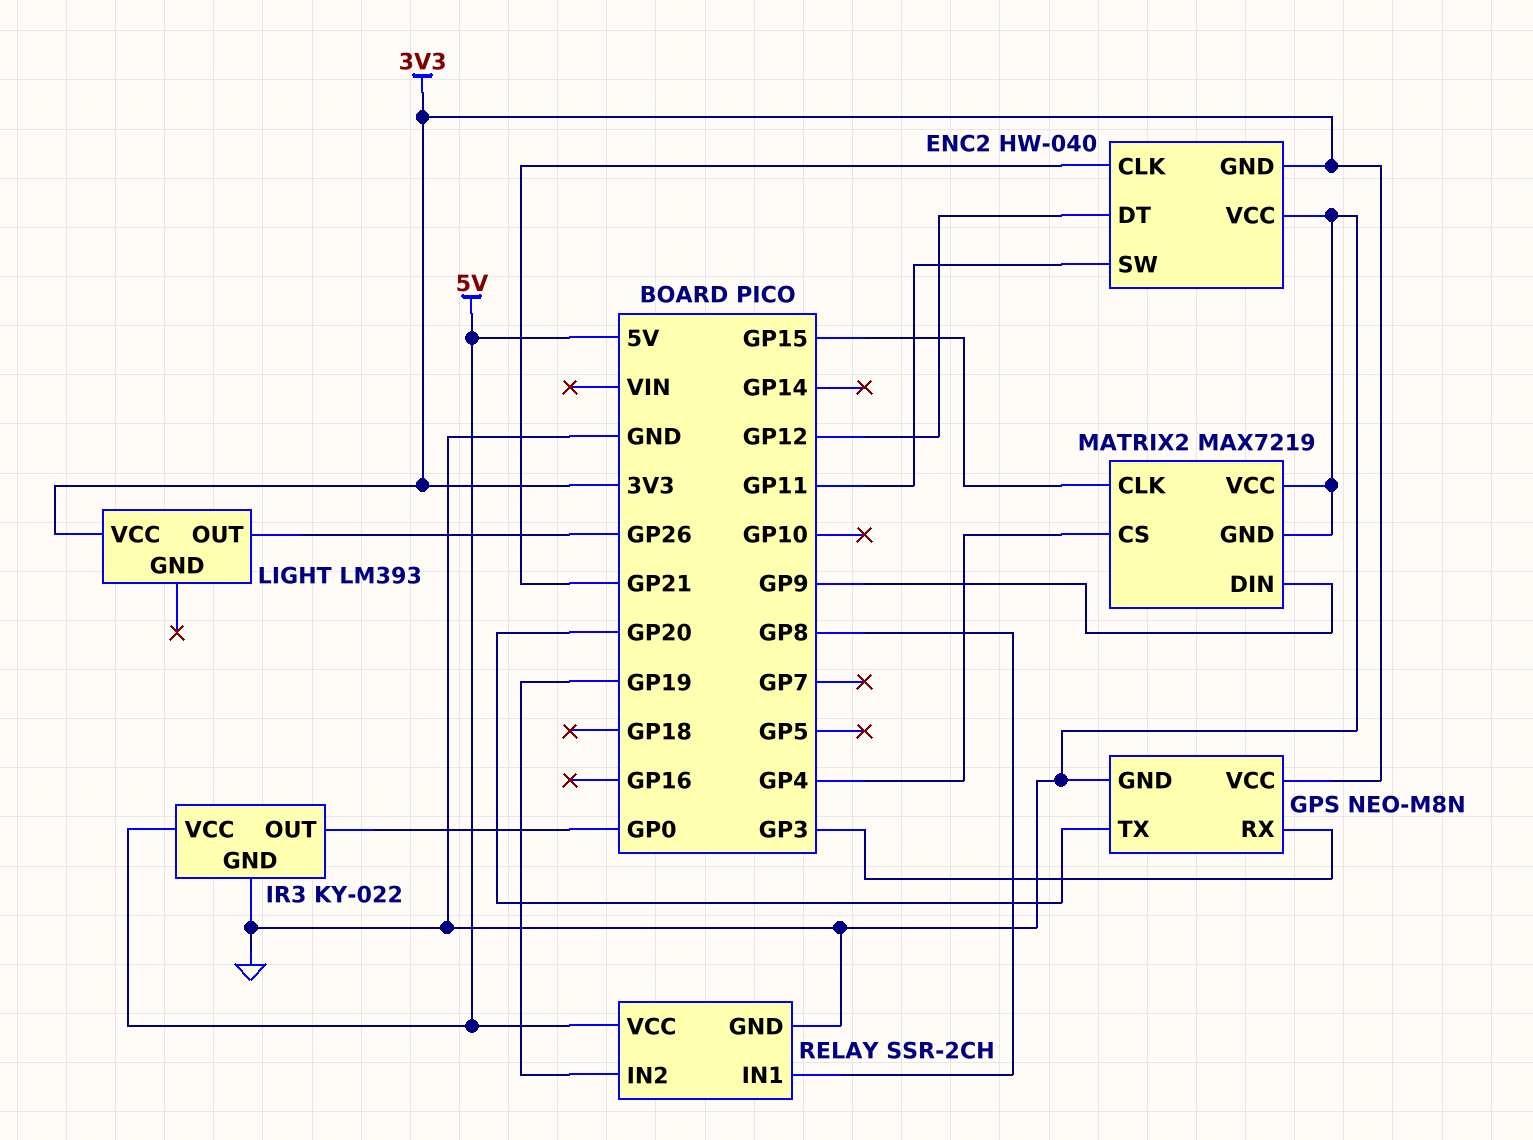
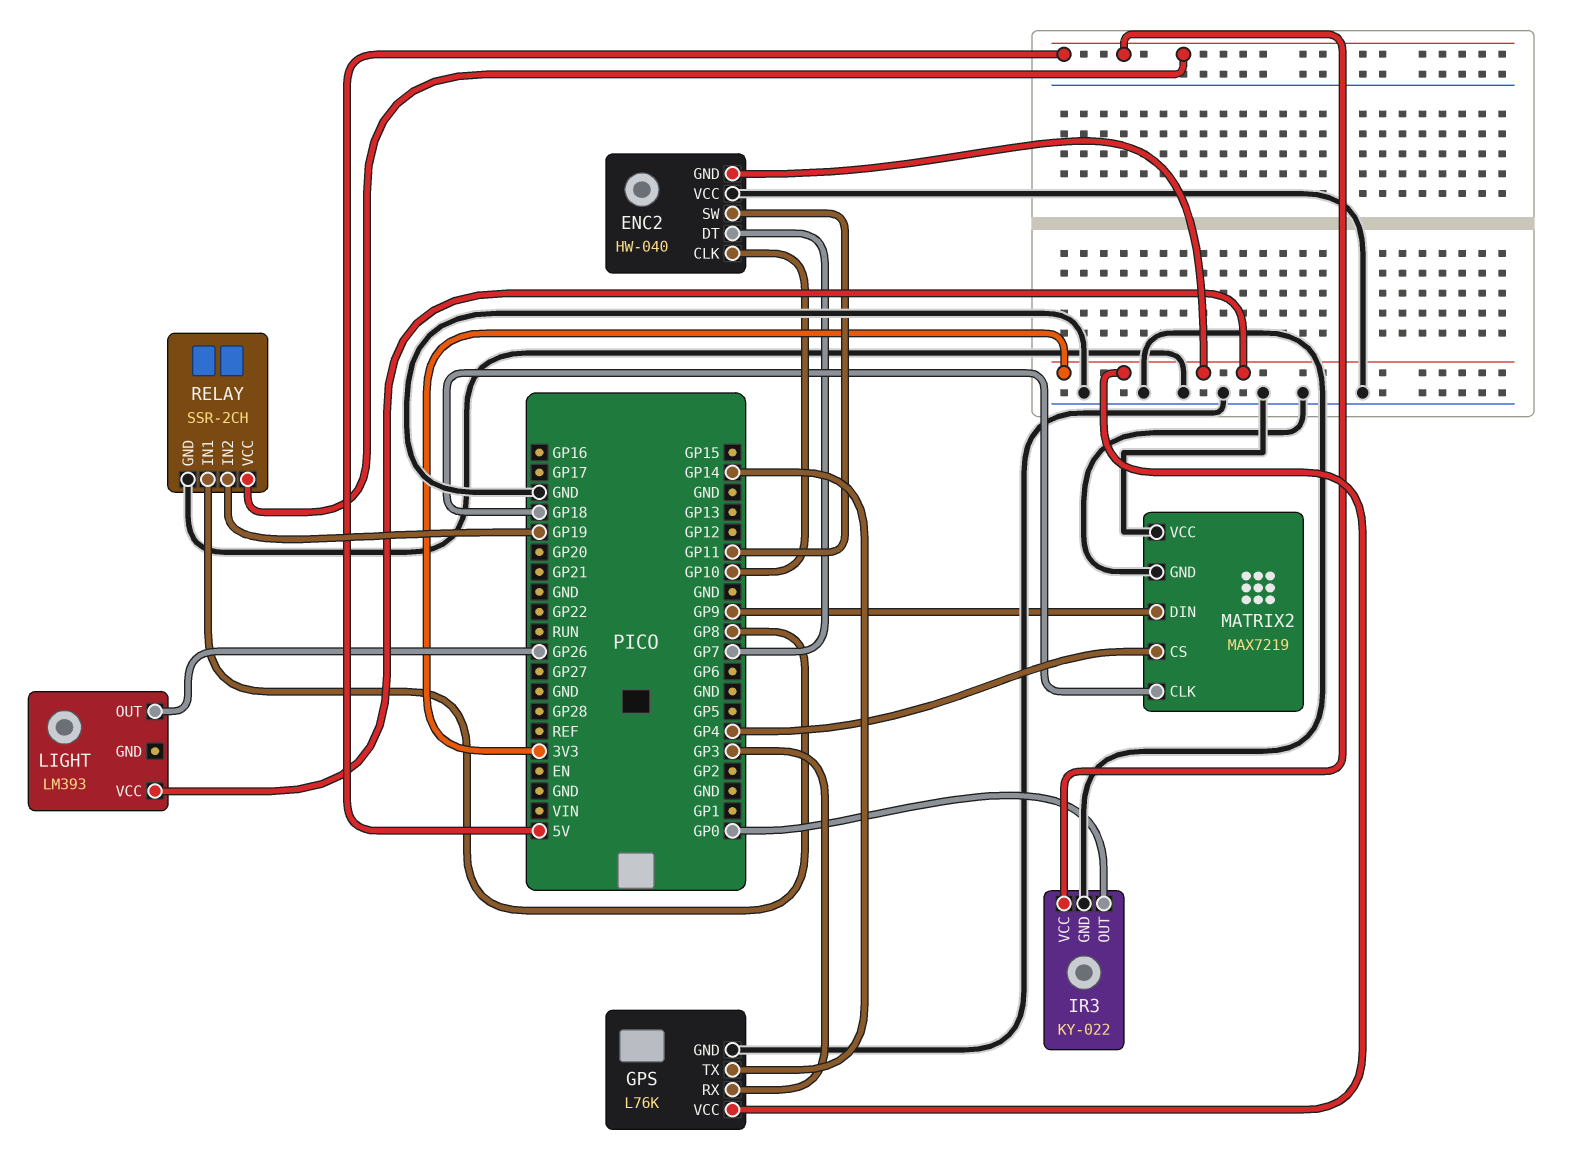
ENC2 pin CLK: GP21 -> GP10
ENC2 pin DT: GP12 -> GP7
GPS: NEO-M8N -> L76K
GPS pin TX: GP20 -> GP14
MATRIX2 pin CLK: GP15 -> GP18

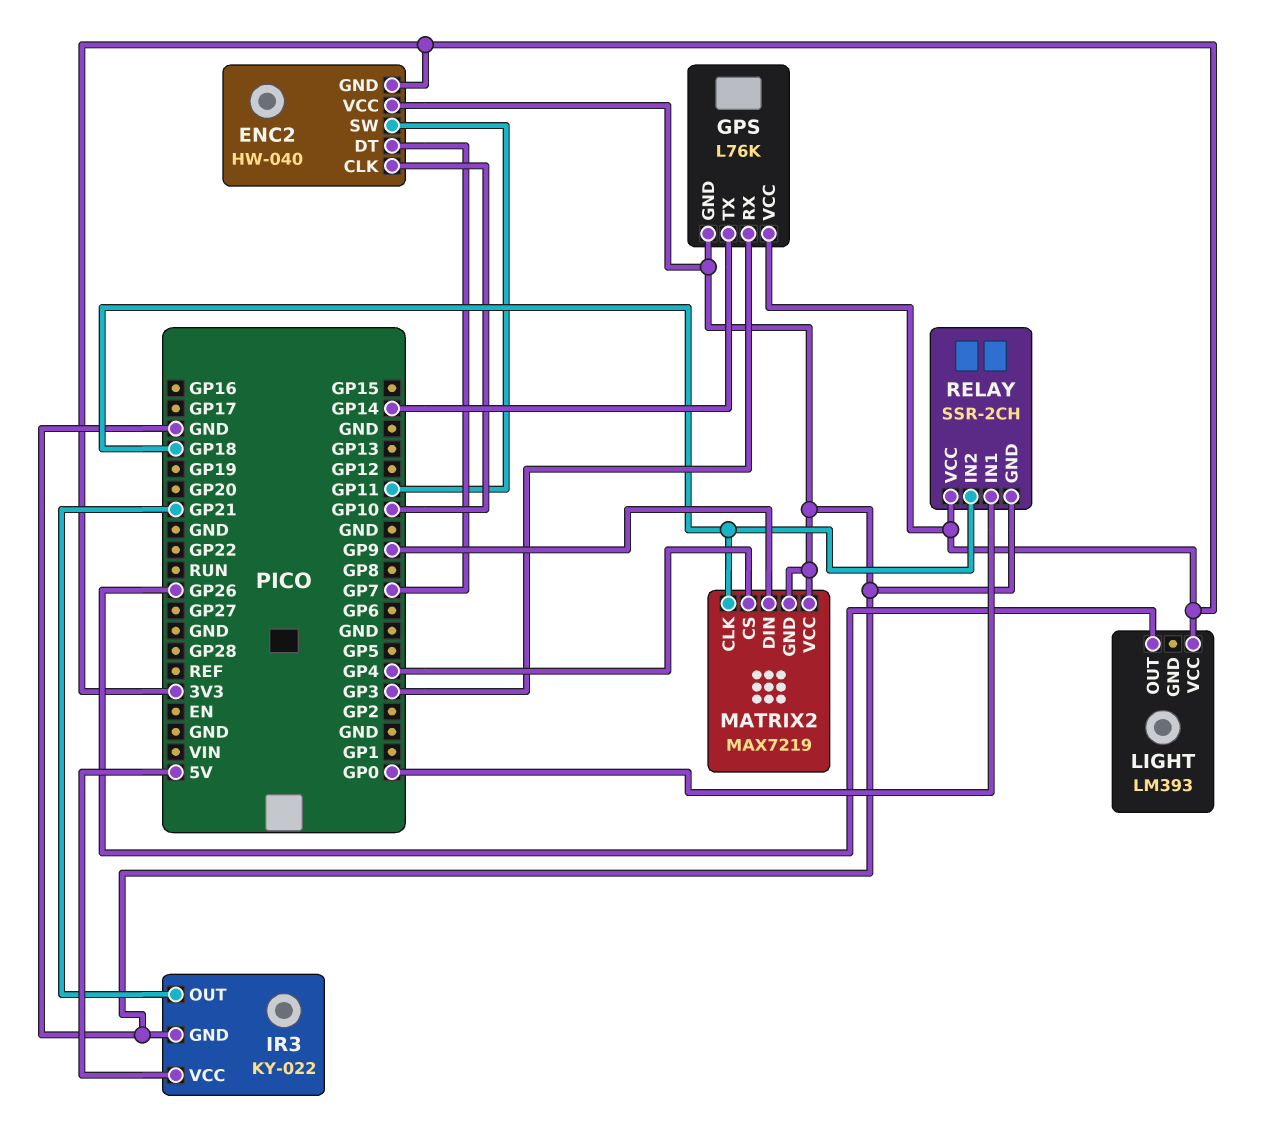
IR3 pin OUT: GP0 -> GP21
RELAY pin IN1: GP8 -> GP0
RELAY pin IN2: GP19 -> GP18
RELAY pin VCC: 5V -> 3V3

